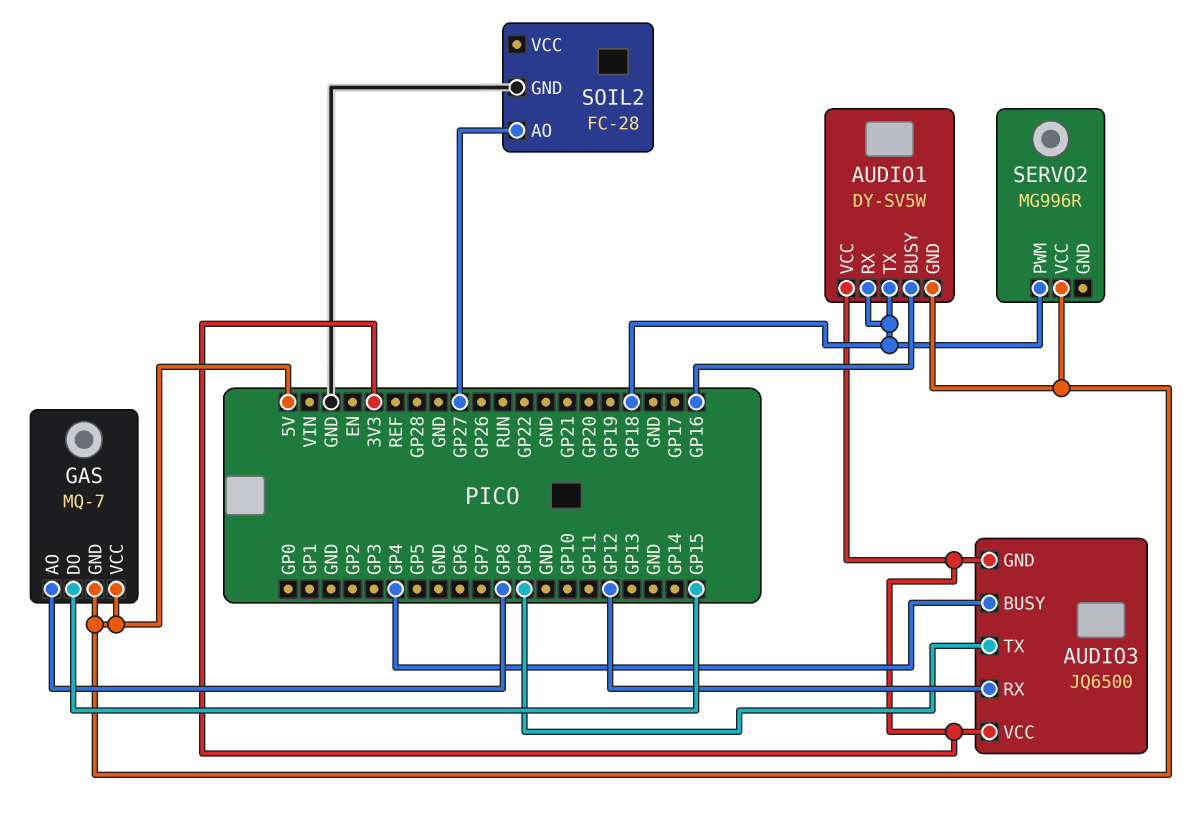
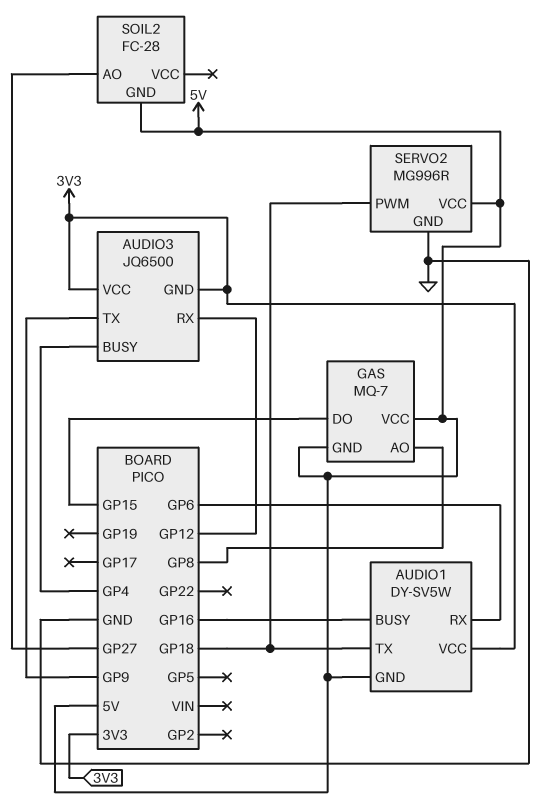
AUDIO1 pin RX: GP18 -> GP6
SERVO2 pin GND: none -> GND
SOIL2 pin GND: GND -> 5V

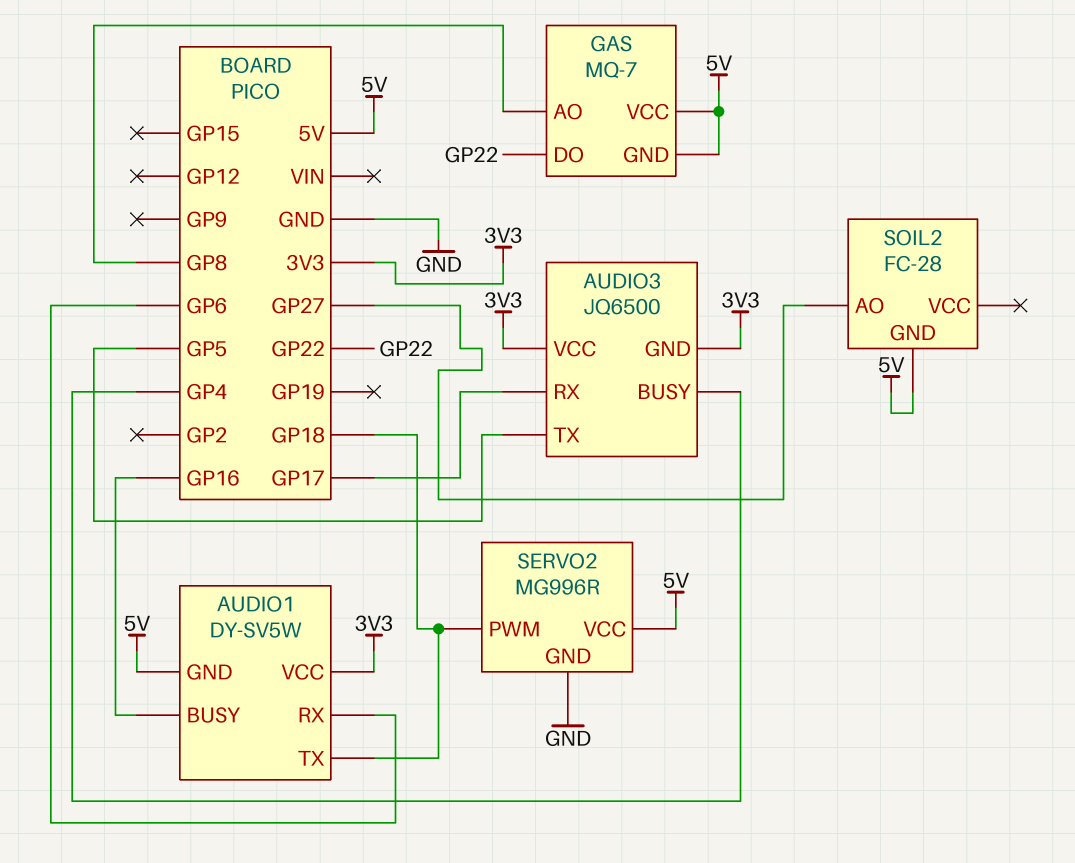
AUDIO3 pin RX: GP12 -> GP17
AUDIO3 pin TX: GP9 -> GP5
GAS pin DO: GP15 -> GP22

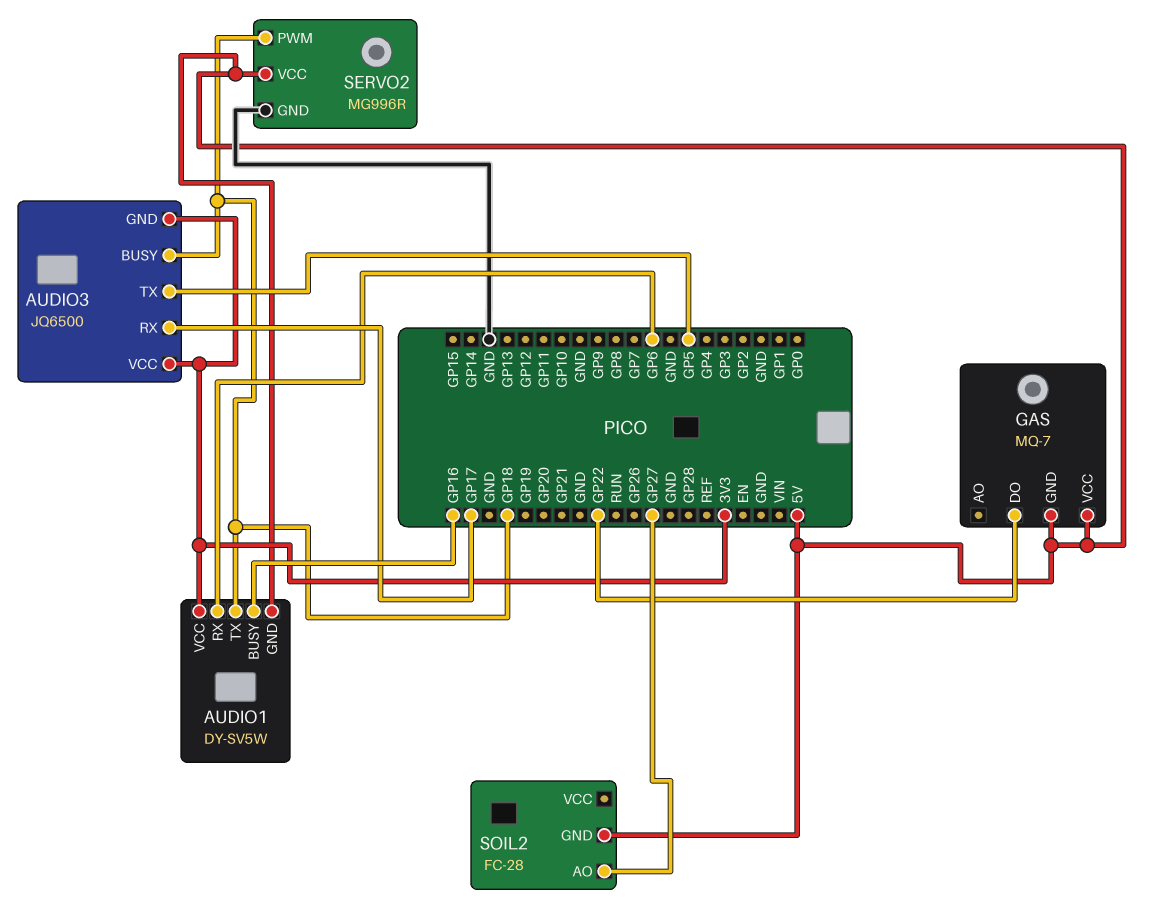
AUDIO3 pin BUSY: GP4 -> GP18
GAS pin AO: GP8 -> none

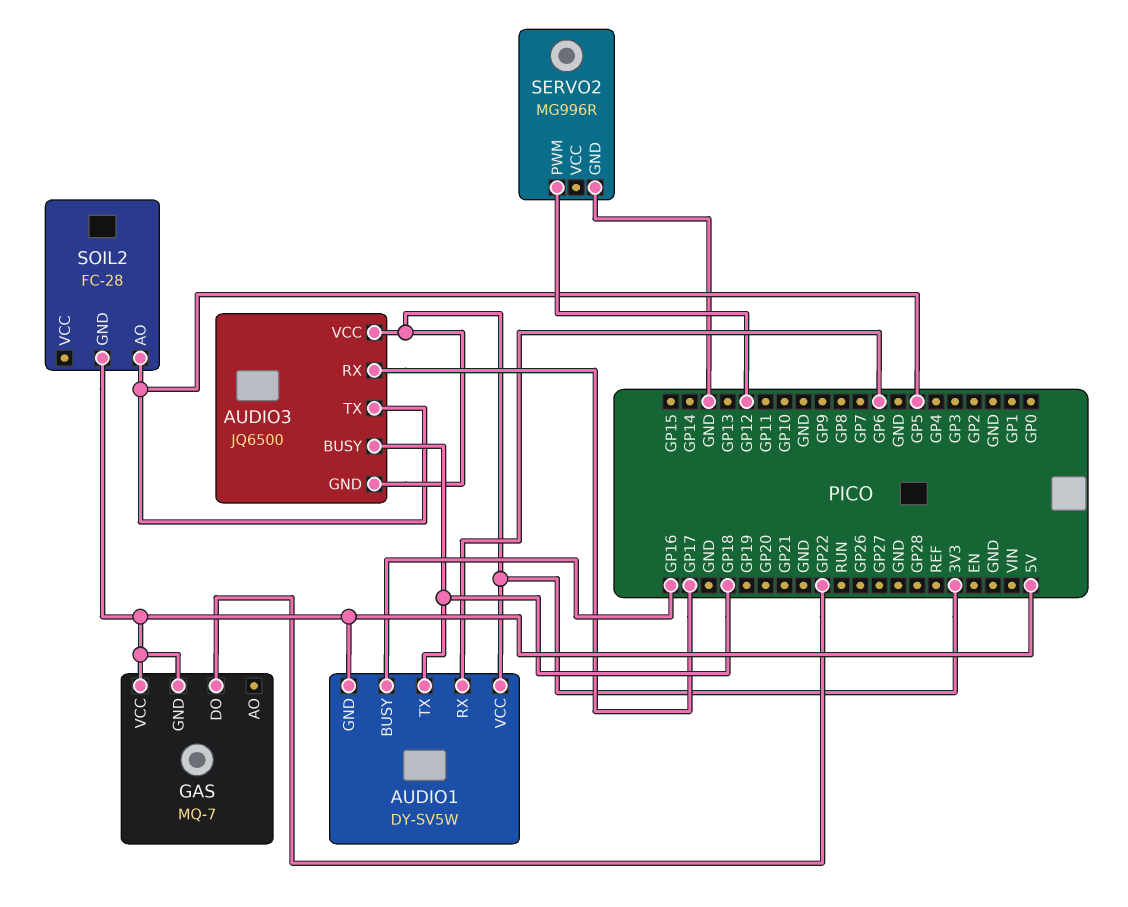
SERVO2 pin PWM: GP18 -> GP12
SERVO2 pin VCC: 5V -> none
SOIL2 pin AO: GP27 -> GP5

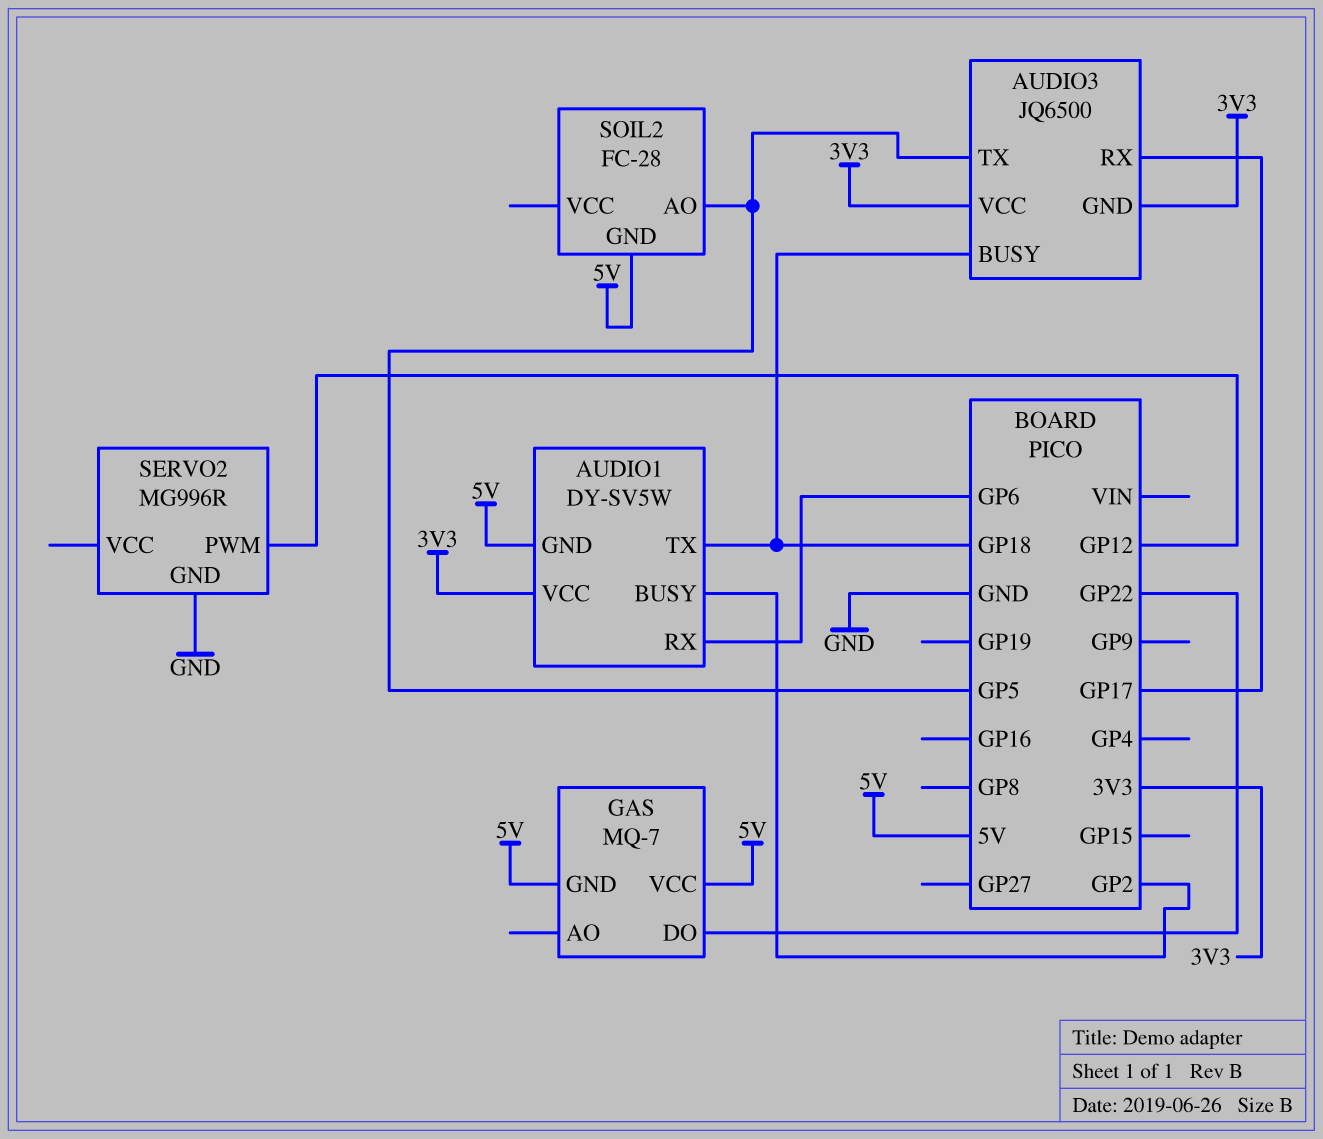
AUDIO1 pin BUSY: GP16 -> GP2

